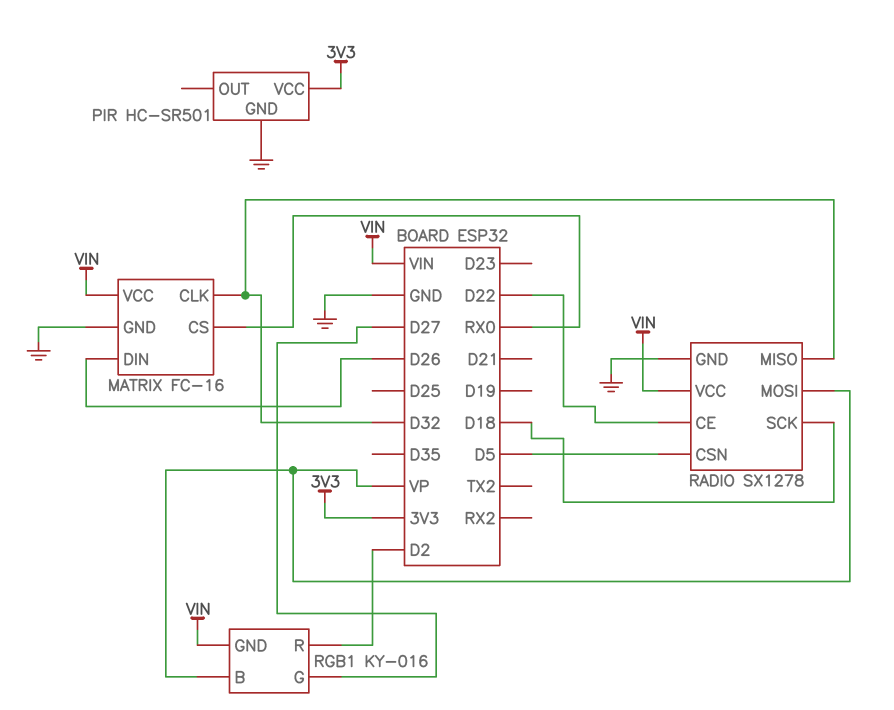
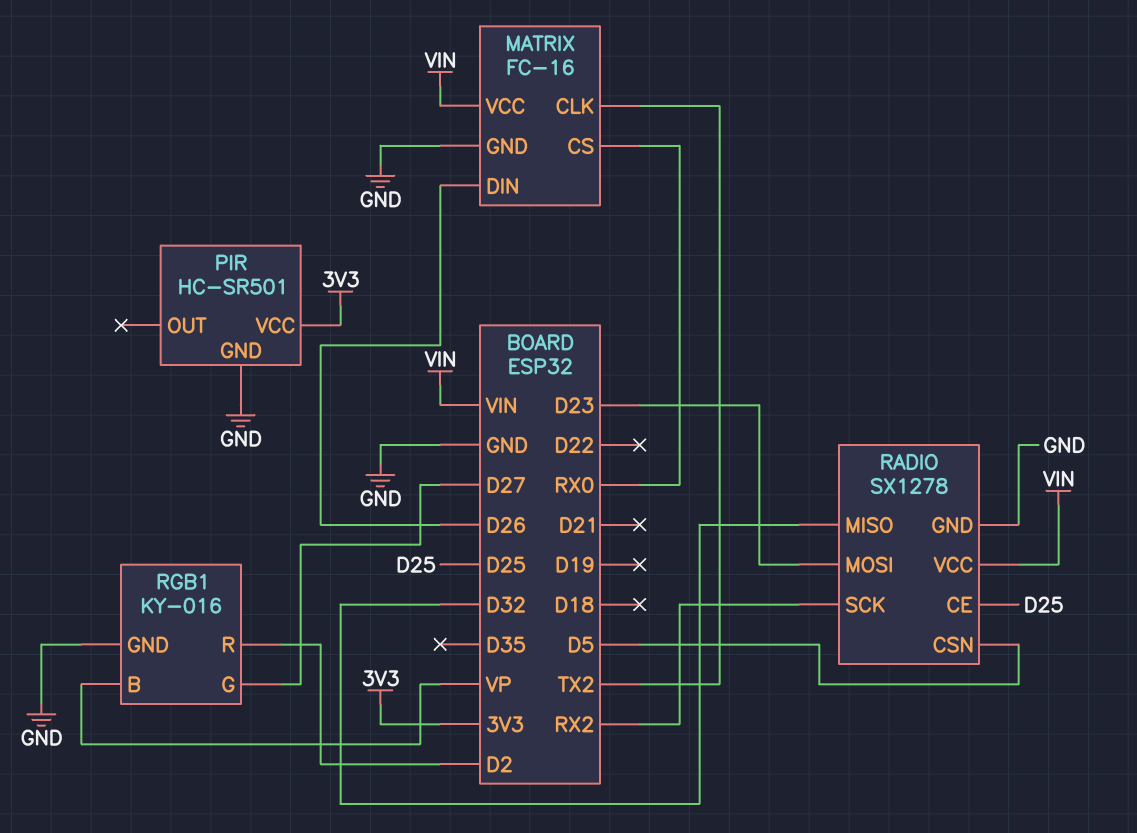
MATRIX pin CLK: D32 -> TX2
RADIO pin CE: D22 -> D25
RADIO pin MOSI: VP -> D23
RADIO pin SCK: D18 -> RX2
RGB1 pin GND: VIN -> GND

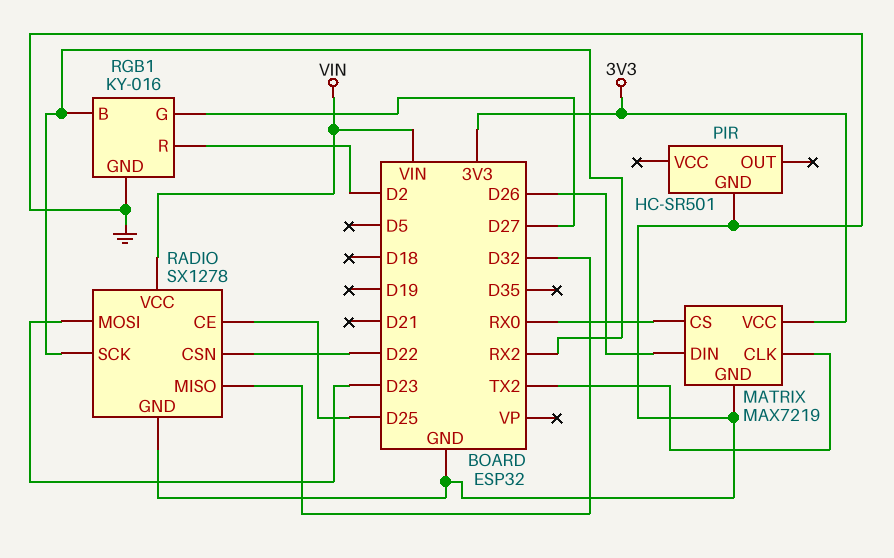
MATRIX: FC-16 -> MAX7219
MATRIX pin VCC: VIN -> 3V3
PIR pin VCC: 3V3 -> none
RADIO pin CSN: D5 -> D22
RGB1 pin B: VP -> RX2

